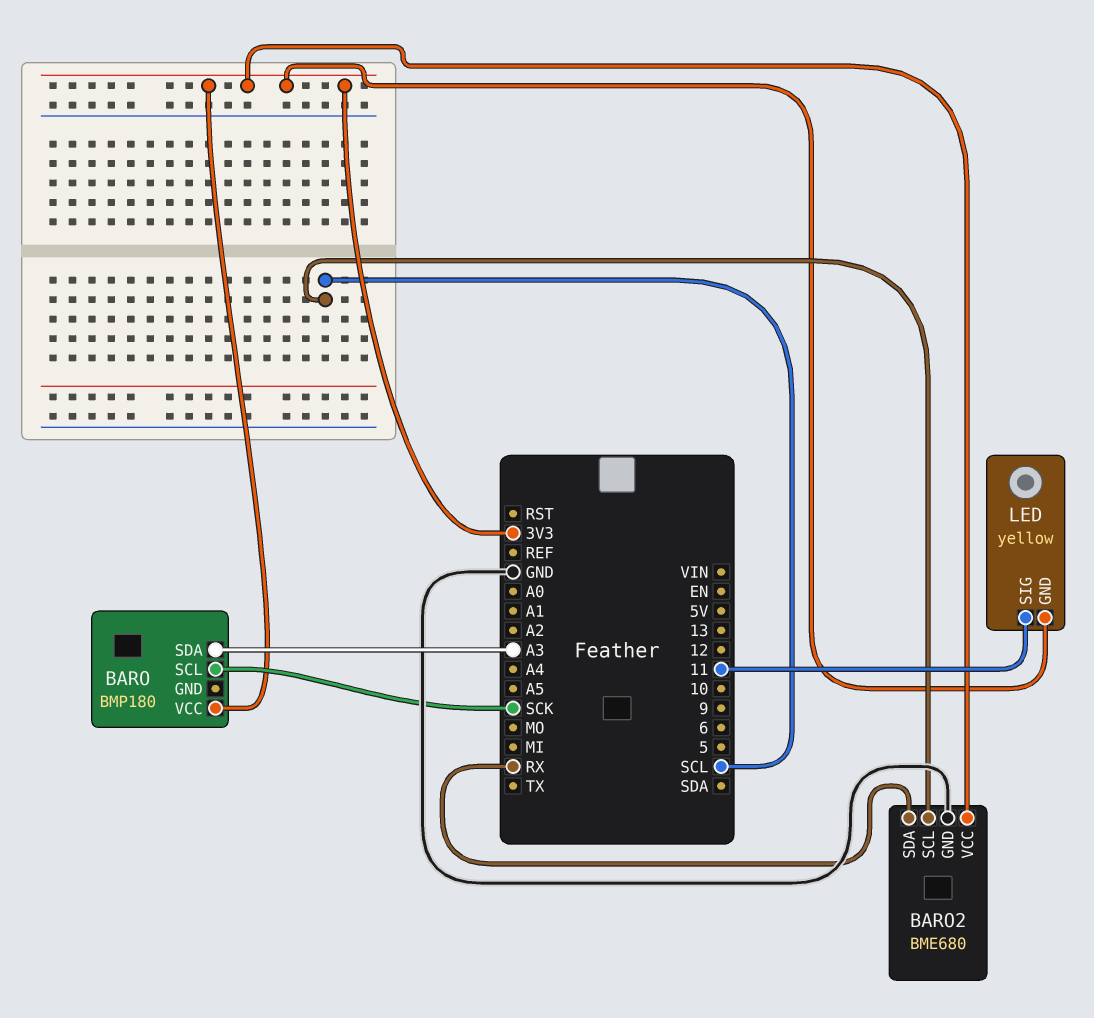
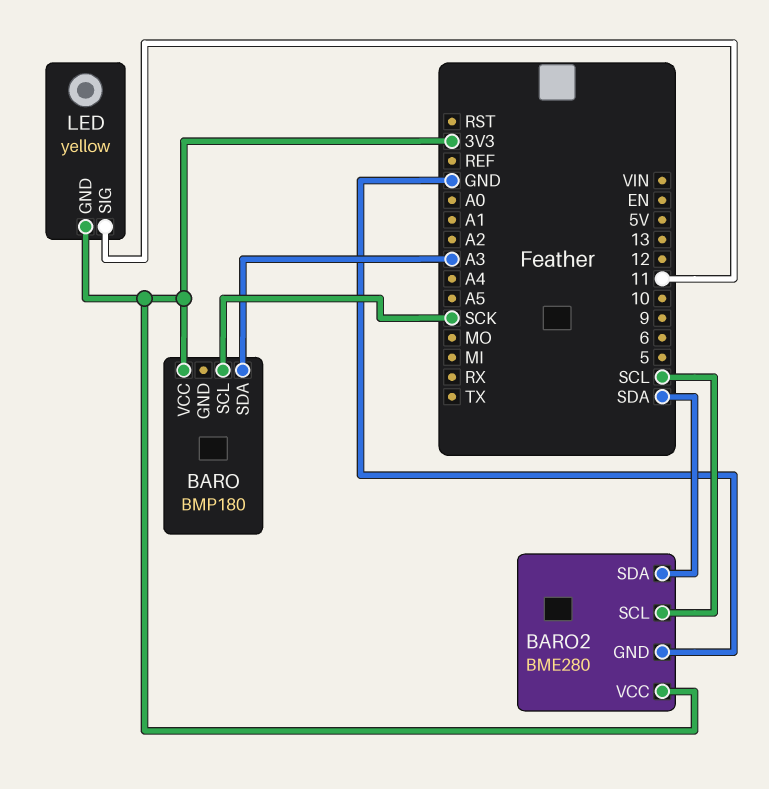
BARO2: BME680 -> BME280
BARO2 pin SDA: RX -> SDA

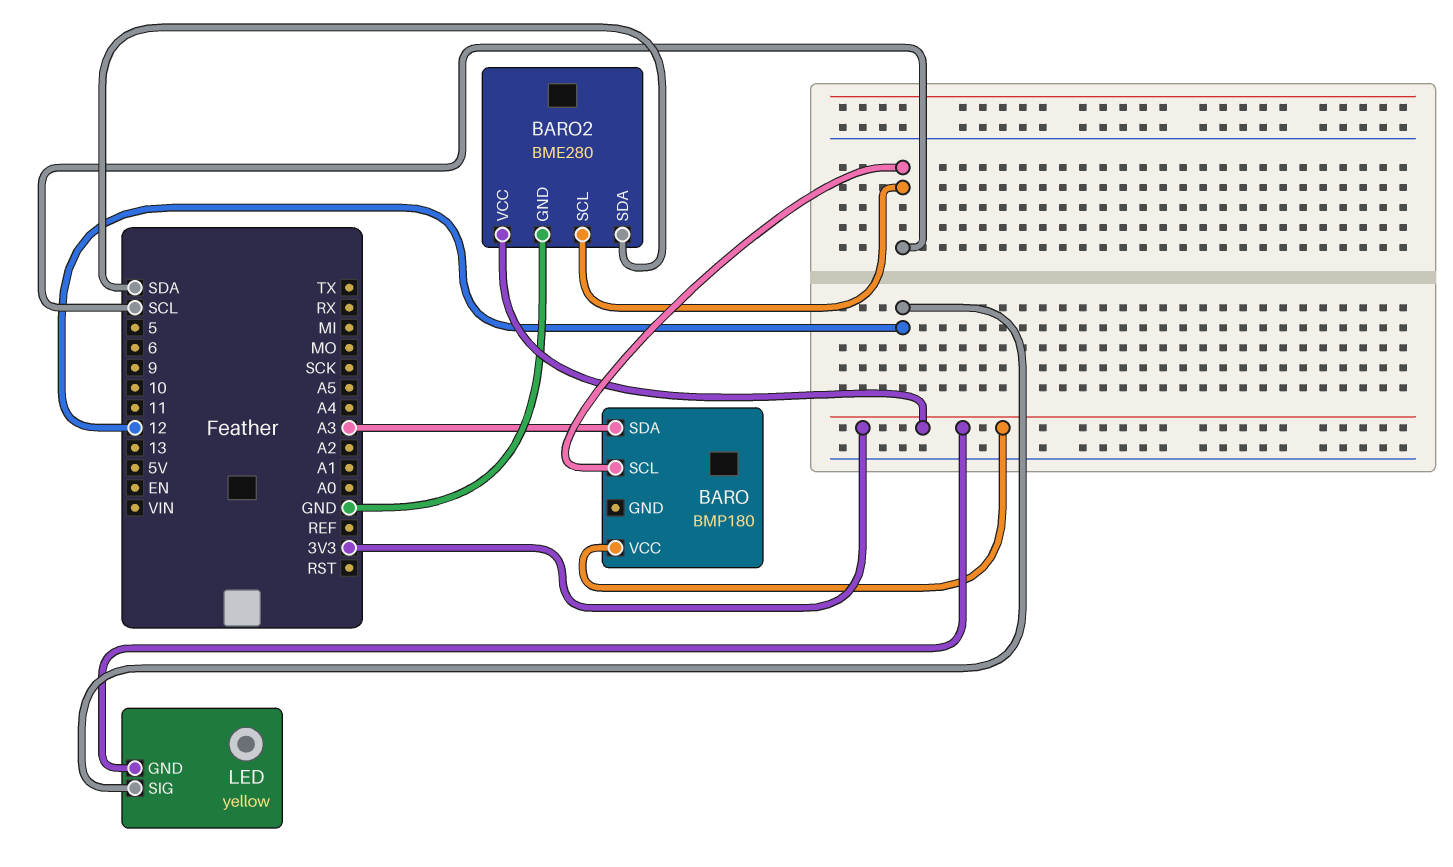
BARO pin SCL: SCK -> SCL
LED pin SIG: 11 -> 12

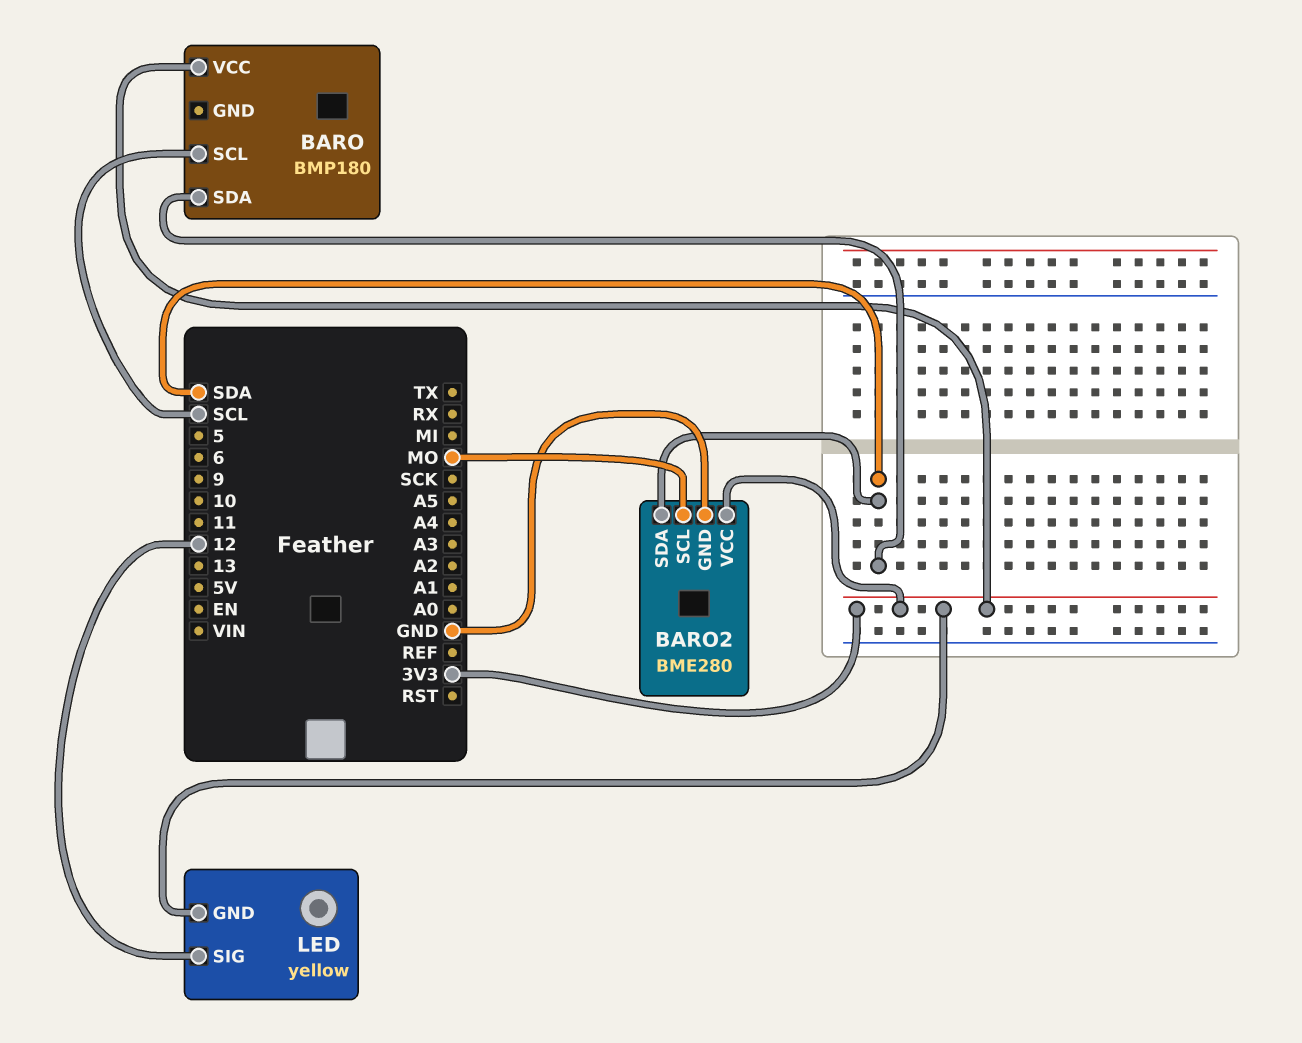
BARO pin SDA: A3 -> SDA
BARO2 pin SCL: SCL -> MO

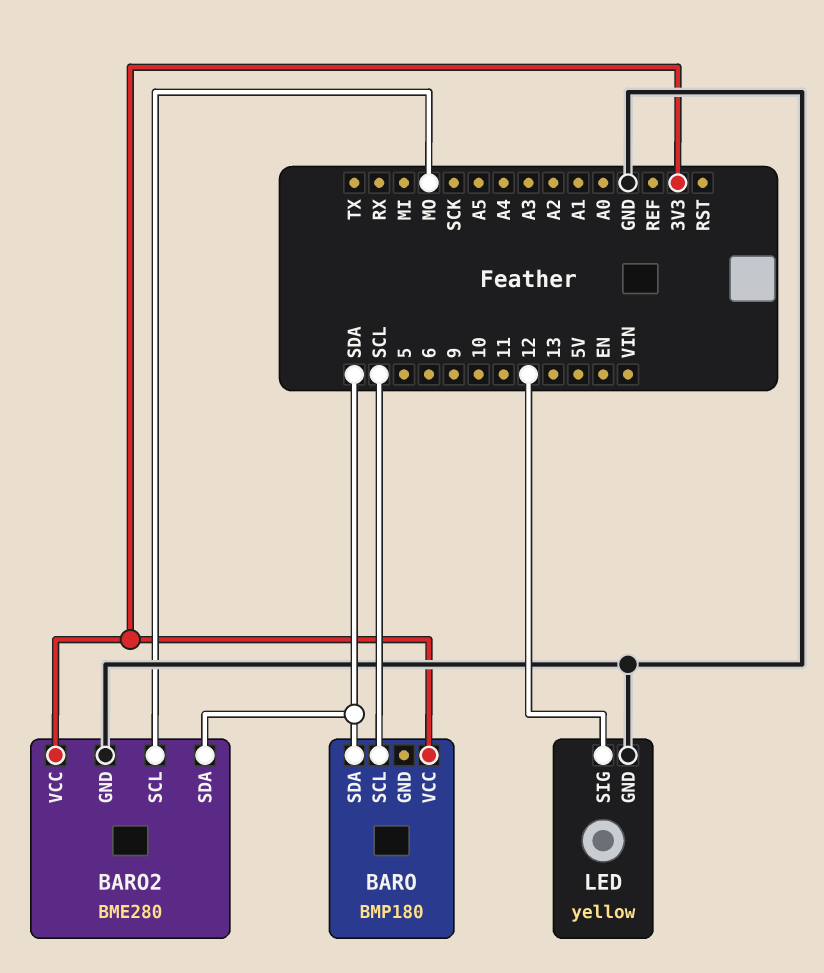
LED pin GND: 3V3 -> GND

